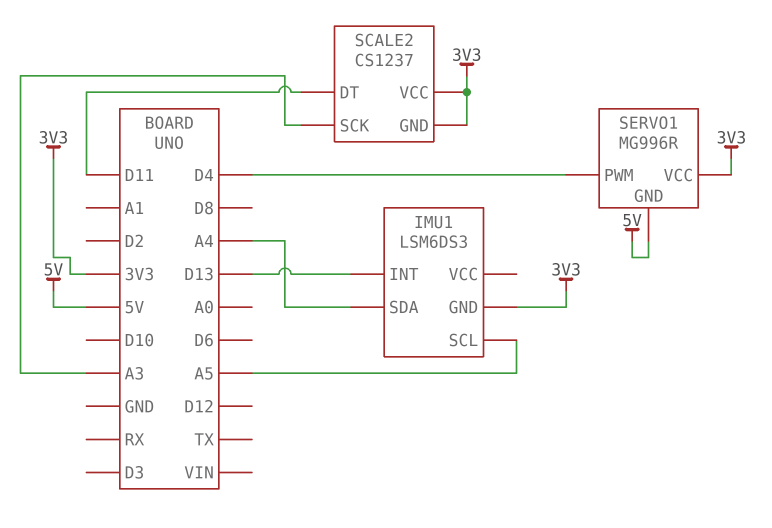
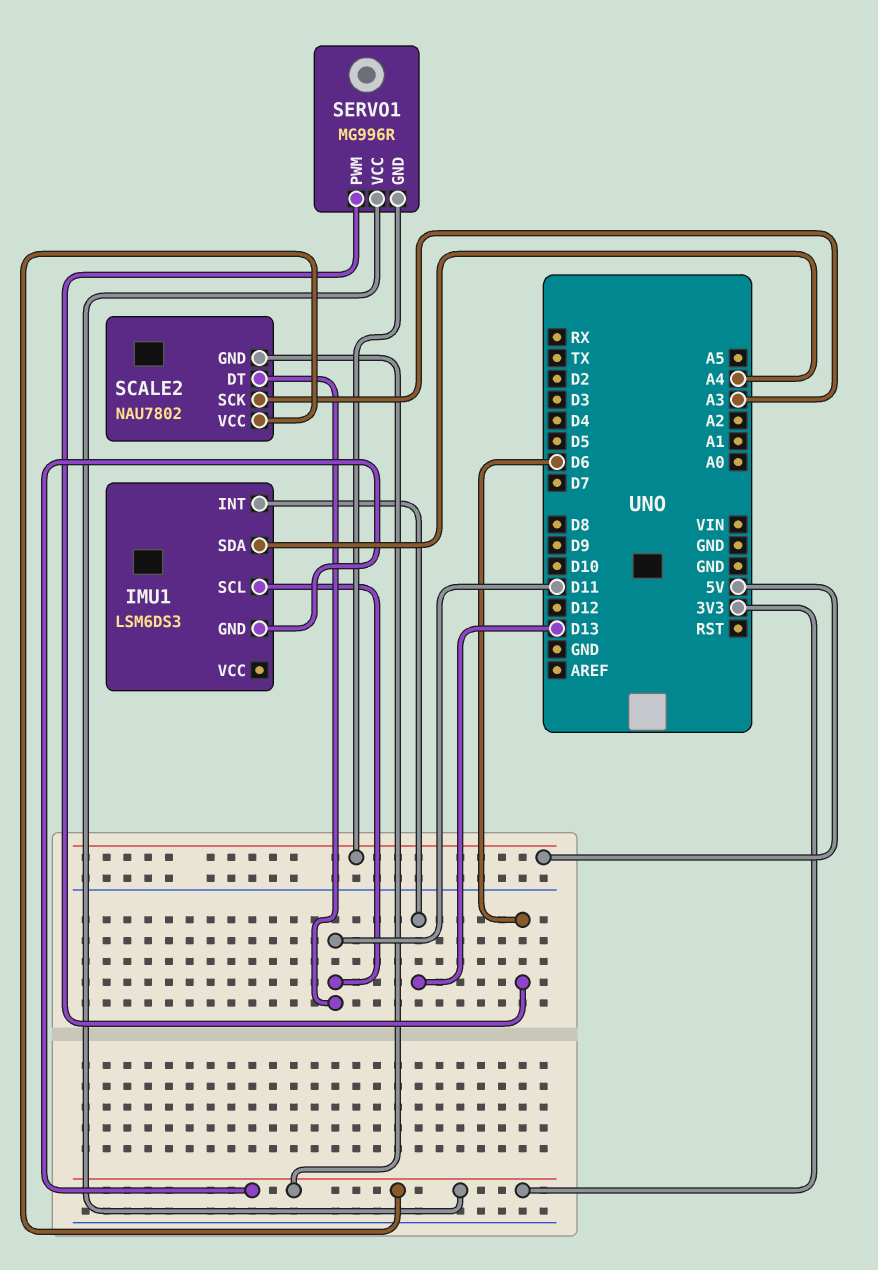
IMU1 pin SCL: A5 -> D11
SCALE2: CS1237 -> NAU7802
SERVO1 pin PWM: D4 -> D6

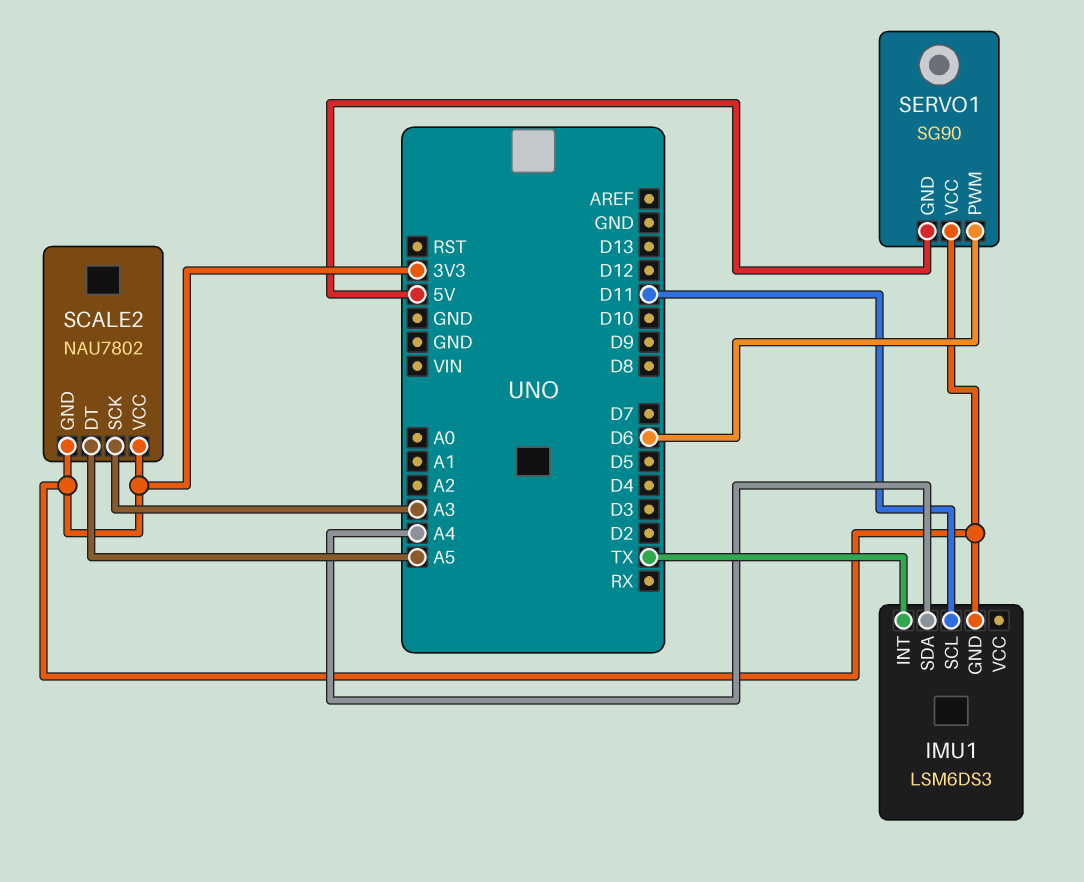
IMU1 pin INT: D13 -> TX
SCALE2 pin DT: D11 -> A5
SERVO1: MG996R -> SG90

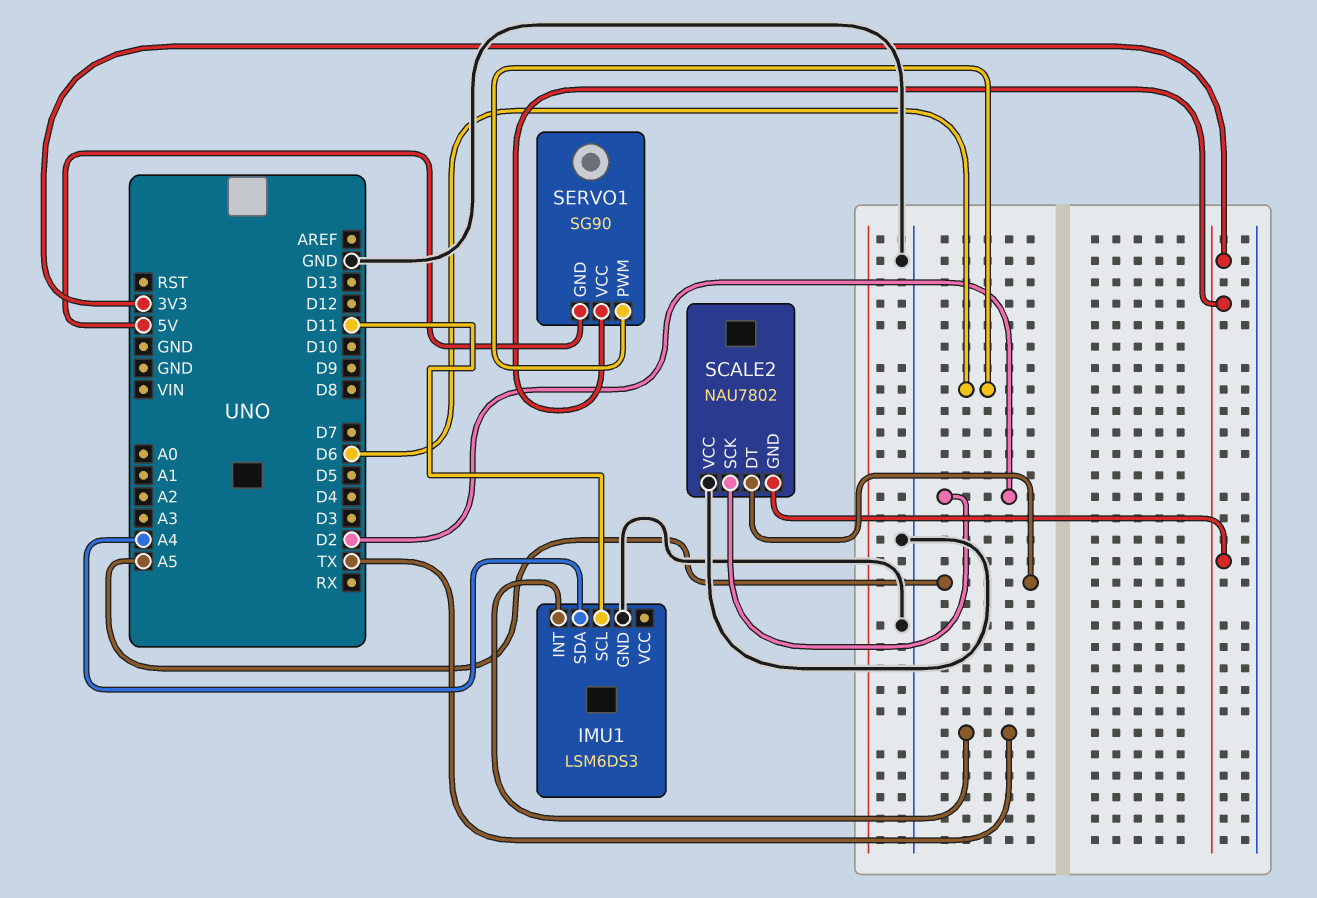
IMU1 pin GND: 3V3 -> GND
SCALE2 pin SCK: A3 -> D2
SCALE2 pin VCC: 3V3 -> GND

